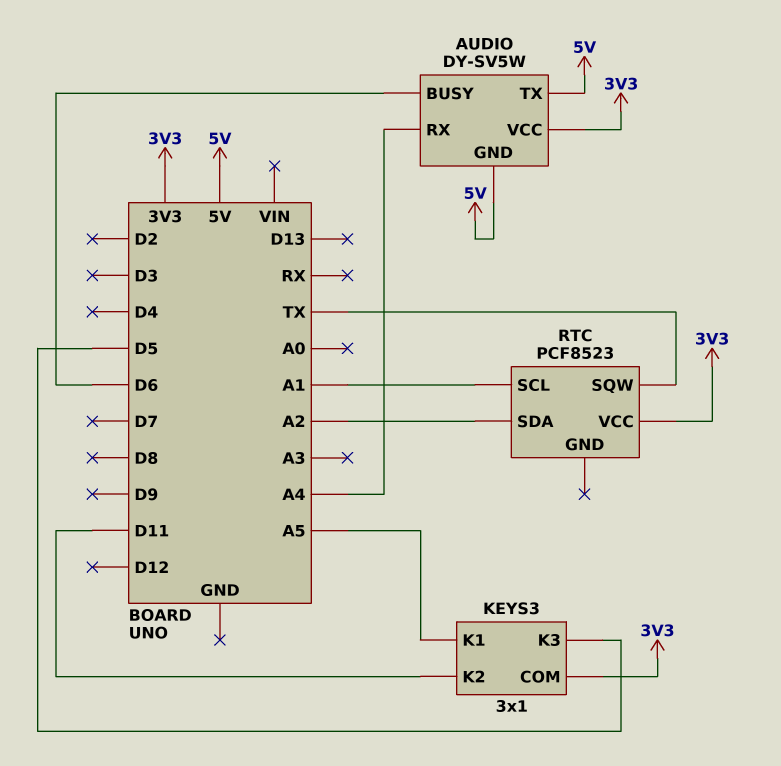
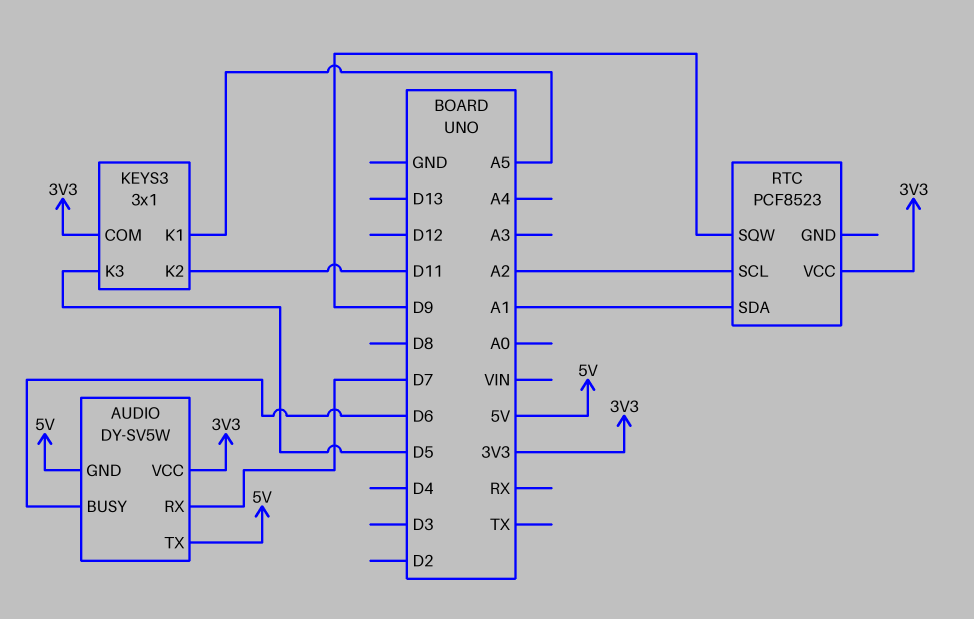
AUDIO pin RX: A4 -> D7
RTC pin SCL: A1 -> A2
RTC pin SDA: A2 -> A1
RTC pin SQW: TX -> D9

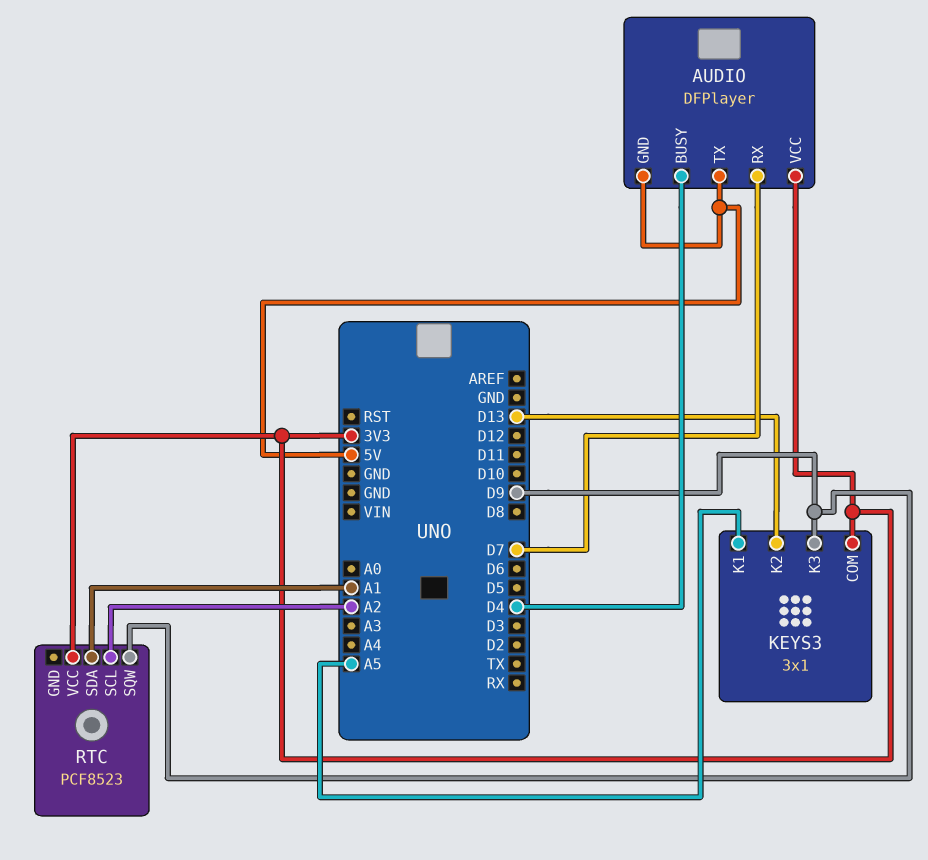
AUDIO: DY-SV5W -> DFPlayer
AUDIO pin BUSY: D6 -> D4
KEYS3 pin K2: D11 -> D13
KEYS3 pin K3: D5 -> D9

